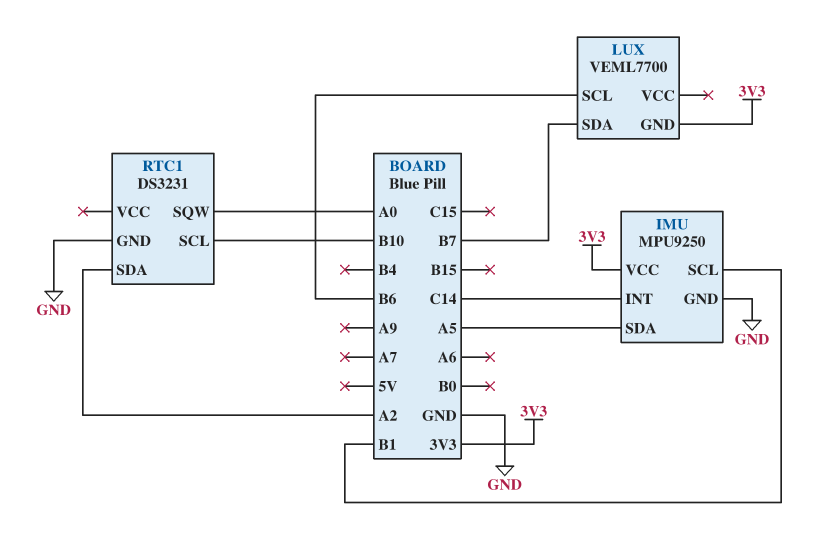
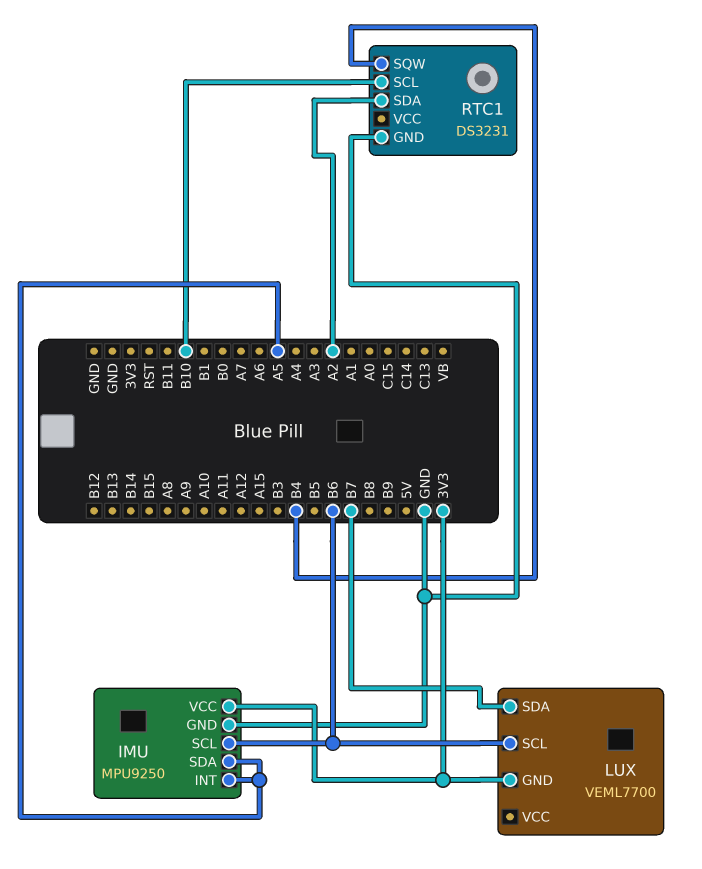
IMU pin INT: C14 -> A5
IMU pin SCL: B1 -> B6
RTC1 pin SQW: A0 -> B4

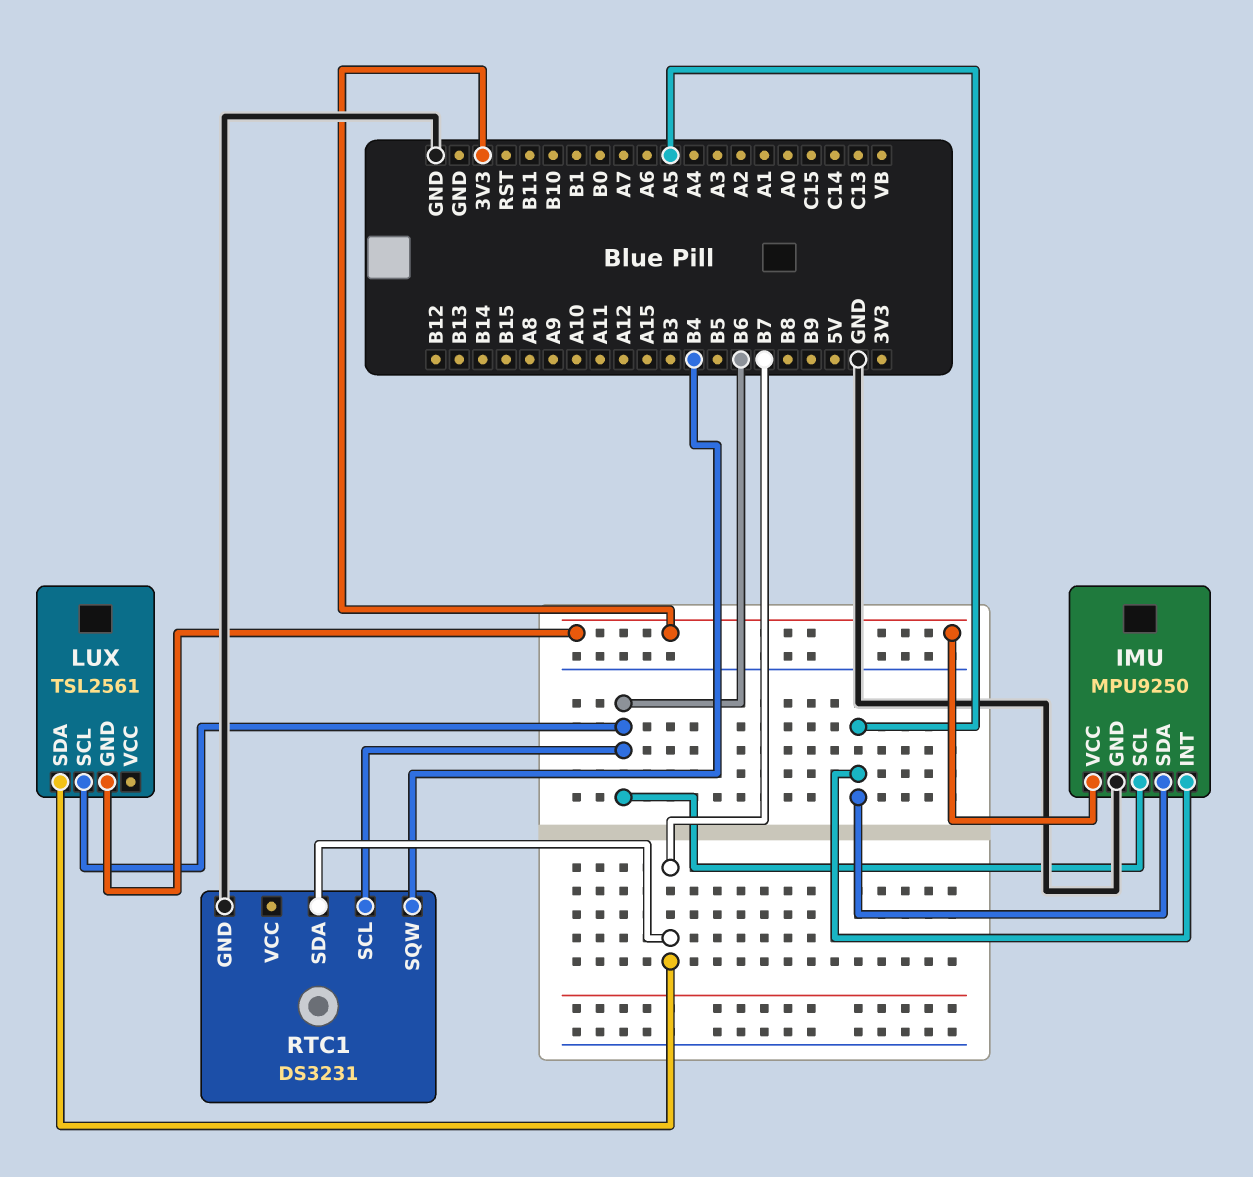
LUX: VEML7700 -> TSL2561
RTC1 pin SCL: B10 -> B6
RTC1 pin SDA: A2 -> B7

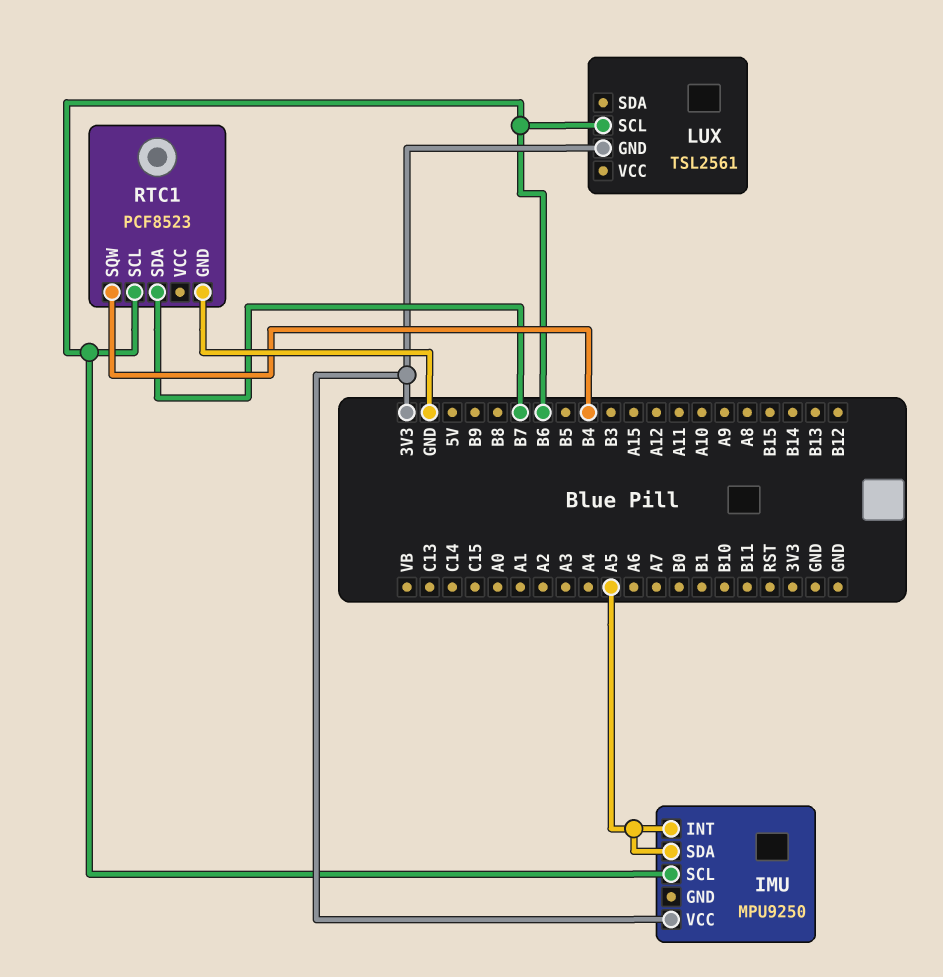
IMU pin GND: GND -> none
LUX pin SDA: B7 -> none
RTC1: DS3231 -> PCF8523

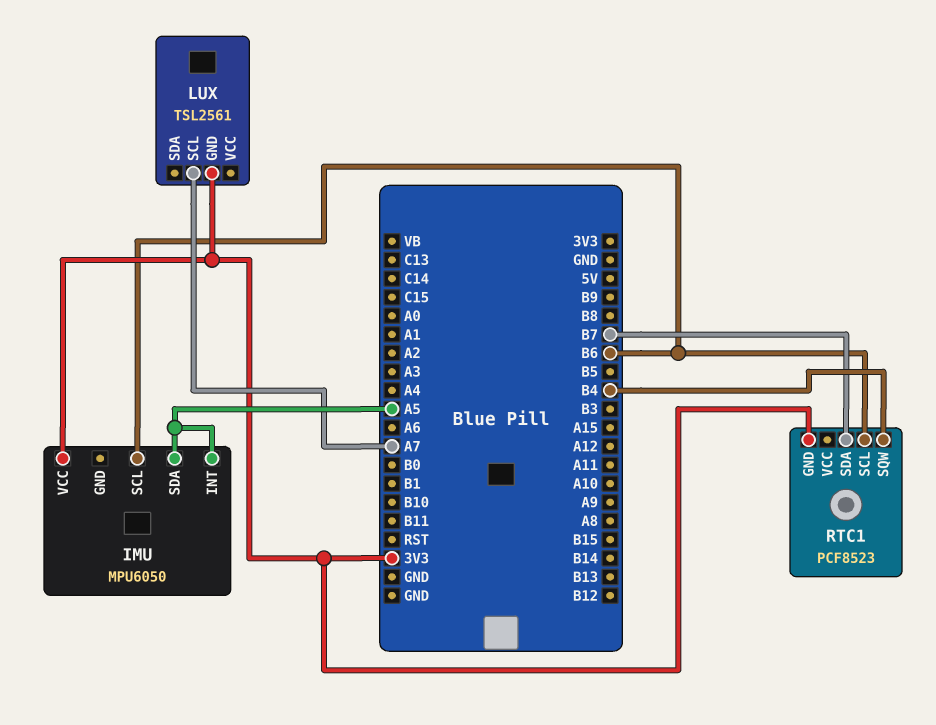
IMU: MPU9250 -> MPU6050
LUX pin SCL: B6 -> A7
RTC1 pin GND: GND -> 3V3

